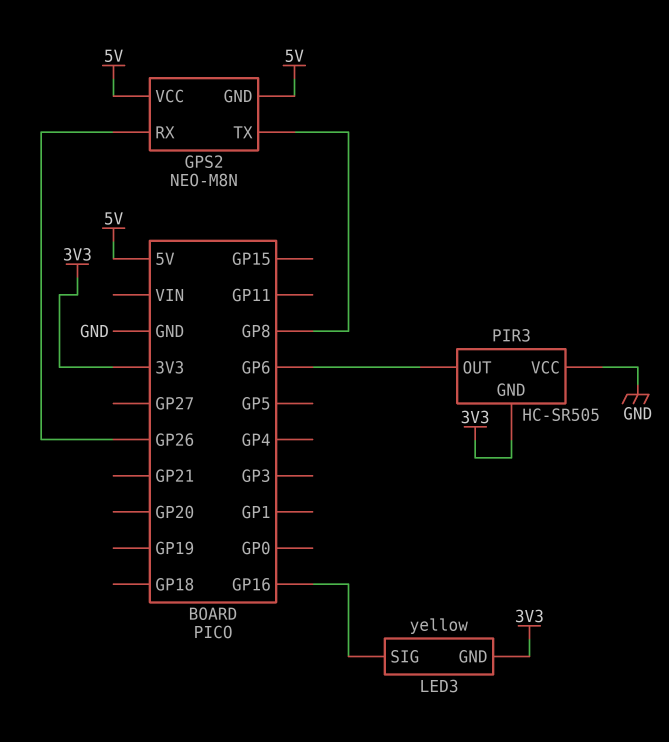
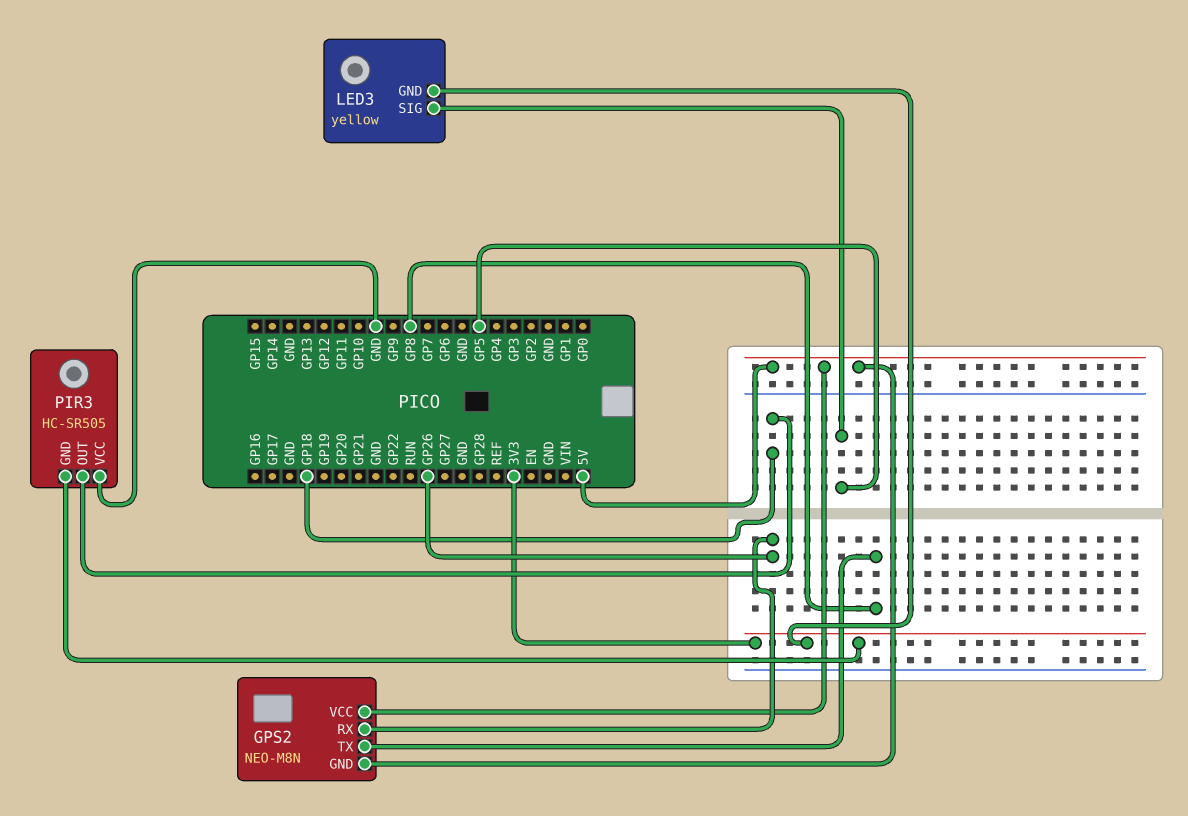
LED3 pin SIG: GP16 -> GP5
PIR3 pin OUT: GP6 -> GP18

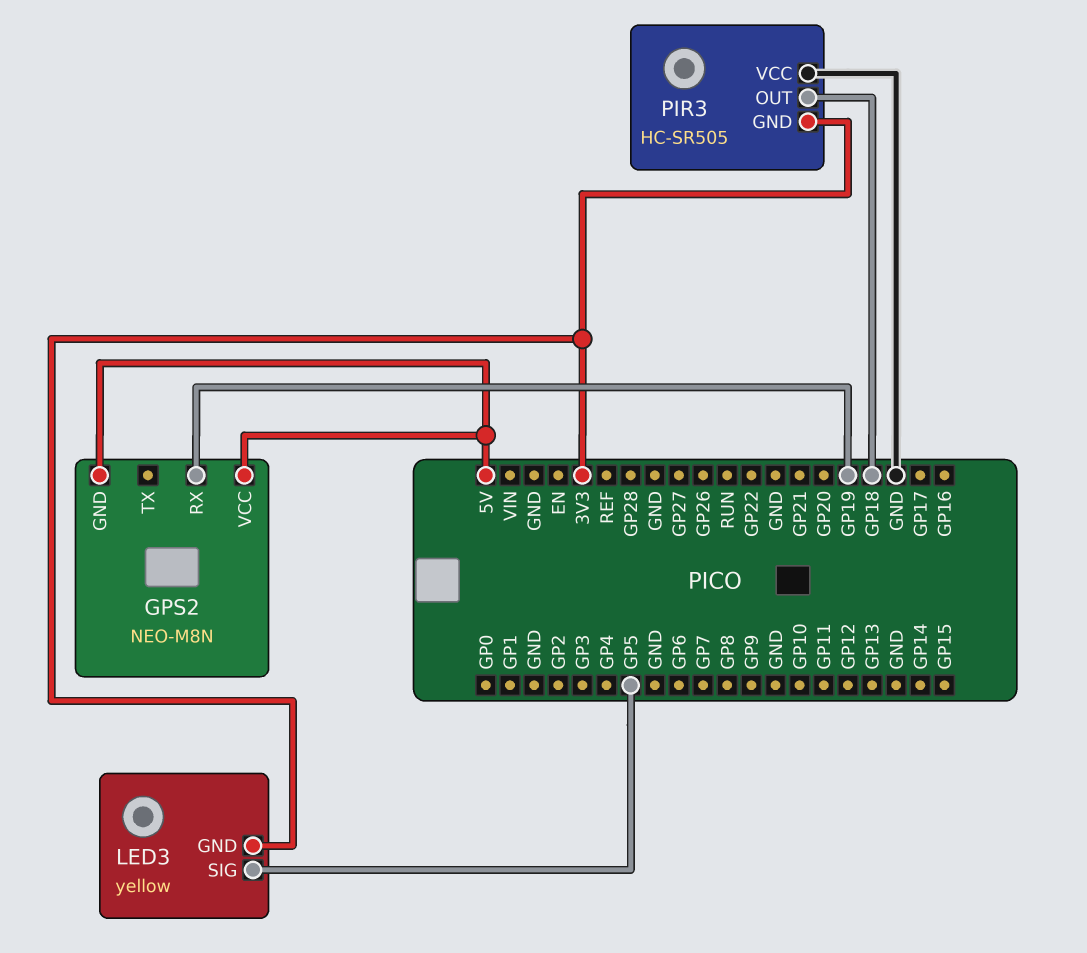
GPS2 pin RX: GP26 -> GP19
GPS2 pin TX: GP8 -> none

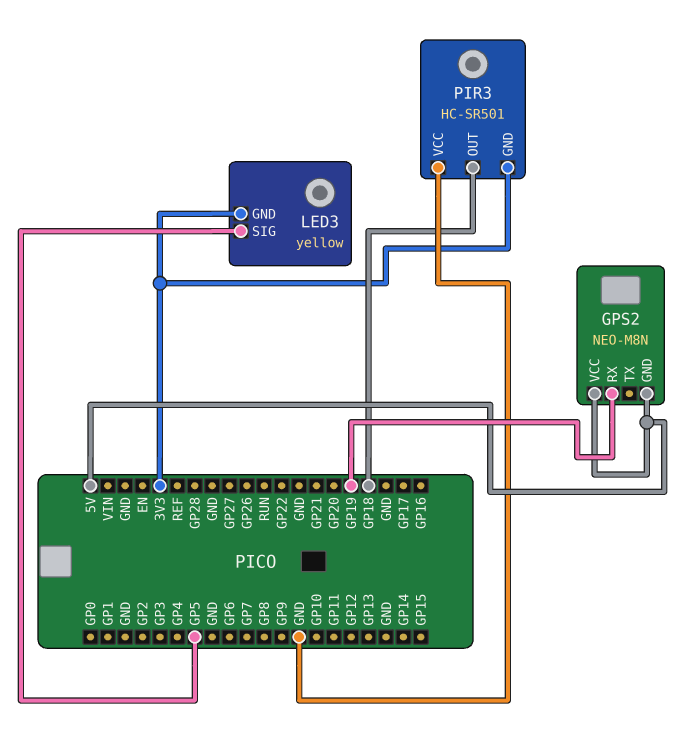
PIR3: HC-SR505 -> HC-SR501

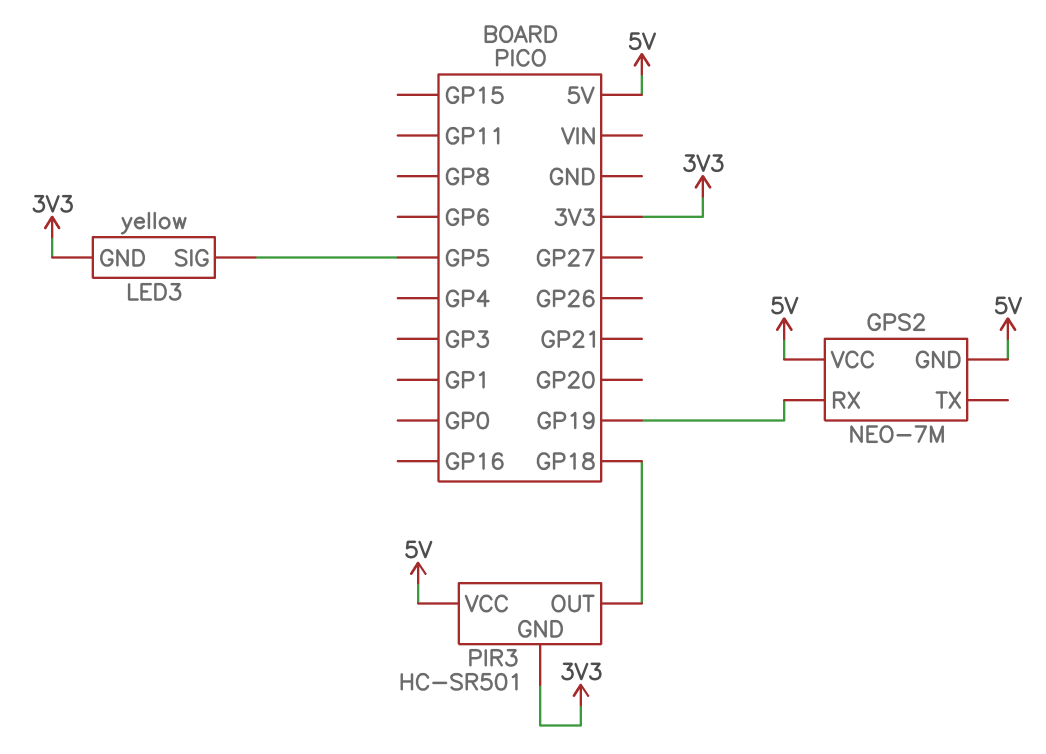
GPS2: NEO-M8N -> NEO-7M
PIR3 pin VCC: GND -> 5V

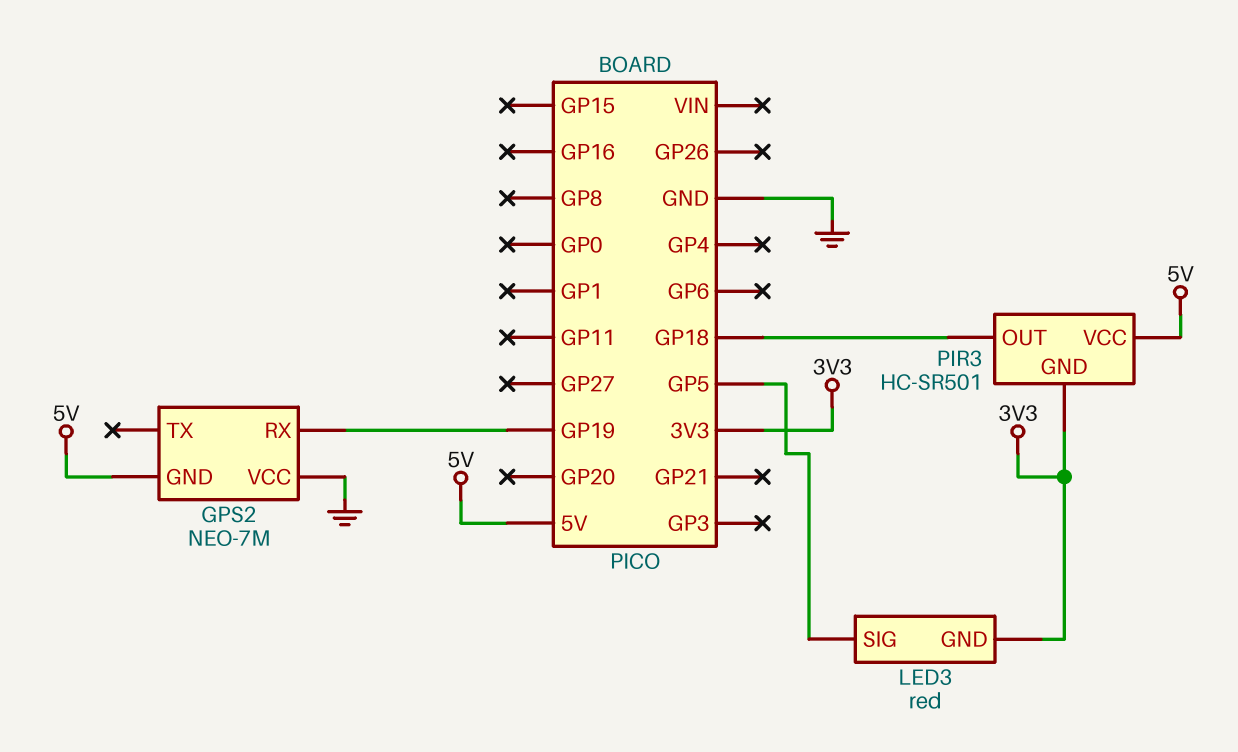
GPS2 pin VCC: 5V -> GND
LED3: yellow -> red

